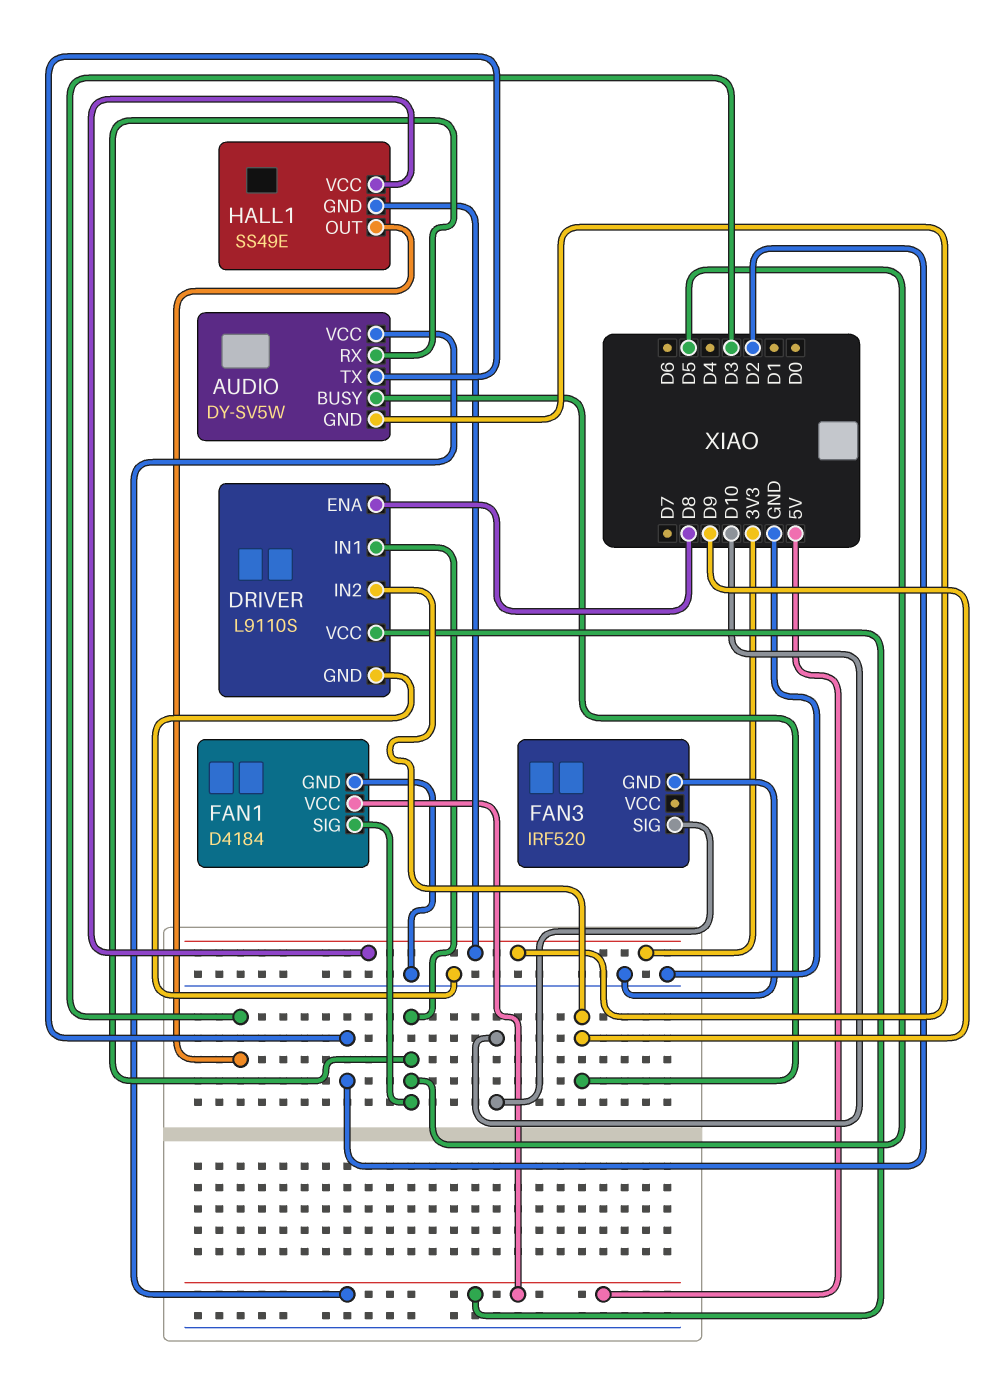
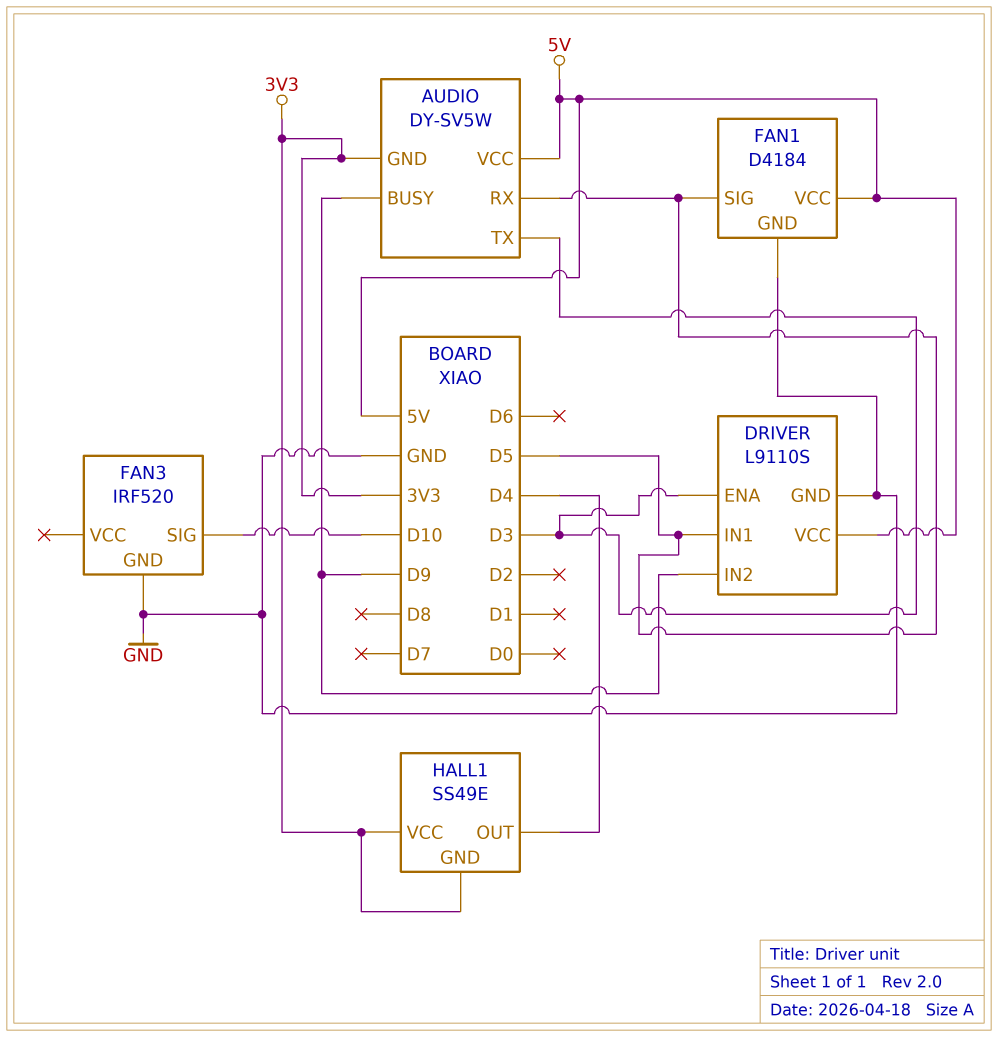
AUDIO pin TX: D2 -> D3
DRIVER pin ENA: D8 -> D3
HALL1 pin OUT: D3 -> D4

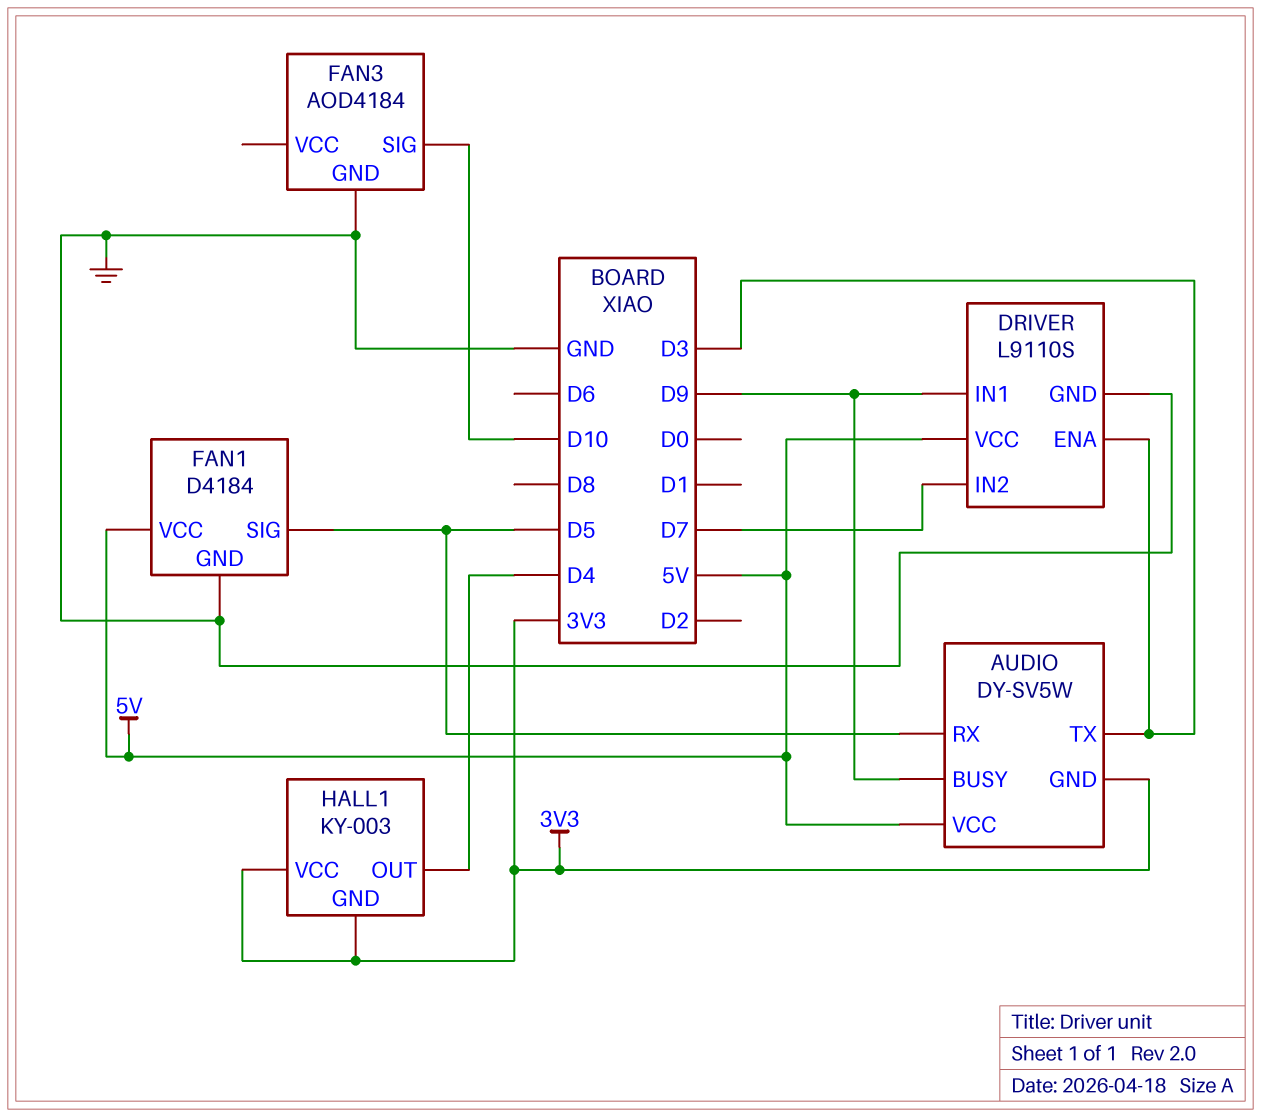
DRIVER pin IN1: D5 -> D9
DRIVER pin IN2: D9 -> D7
FAN3: IRF520 -> AOD4184
HALL1: SS49E -> KY-003

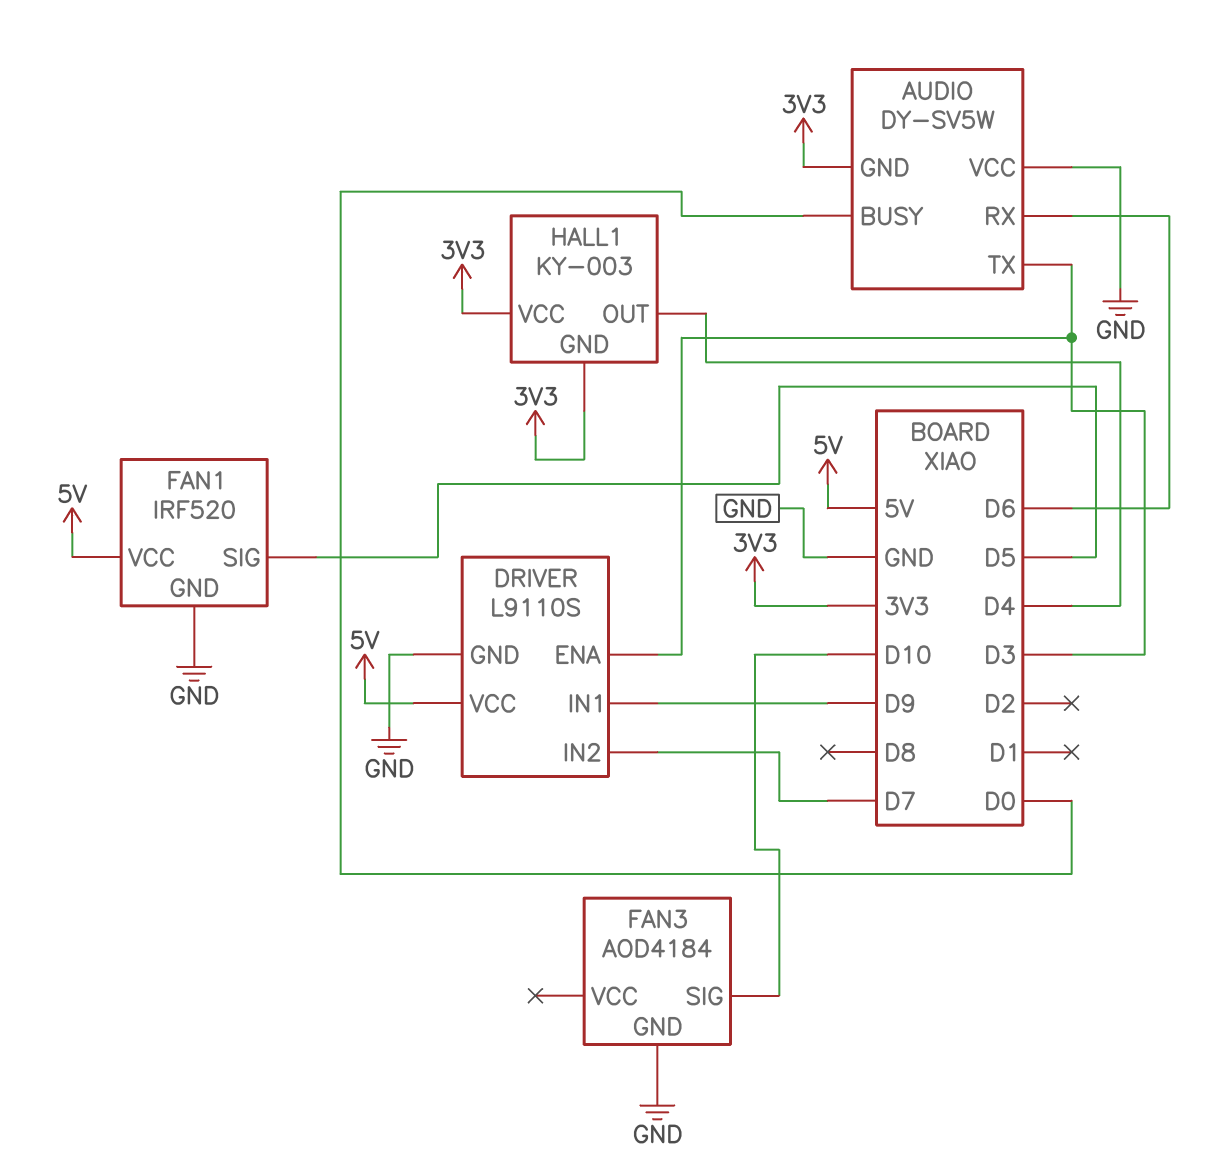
AUDIO pin BUSY: D9 -> D0
AUDIO pin RX: D5 -> D6
AUDIO pin VCC: 5V -> GND
FAN1: D4184 -> IRF520

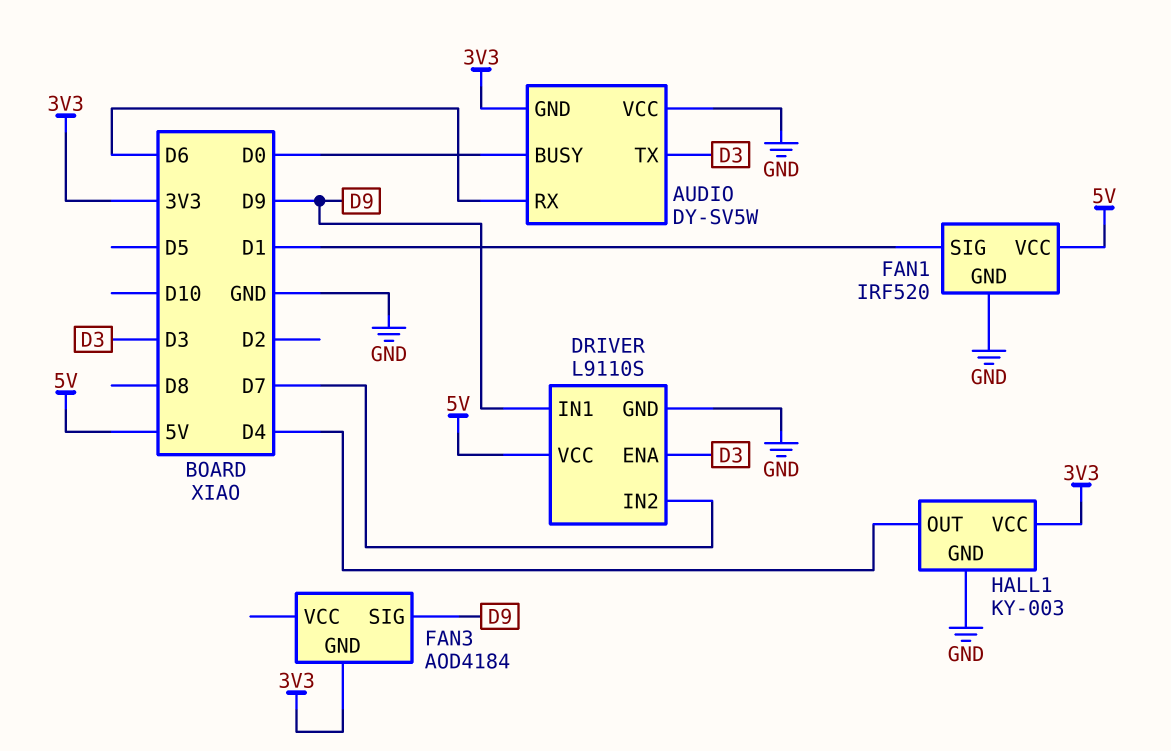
FAN1 pin SIG: D5 -> D1
FAN3 pin GND: GND -> 3V3
FAN3 pin SIG: D10 -> D9
HALL1 pin GND: 3V3 -> GND

